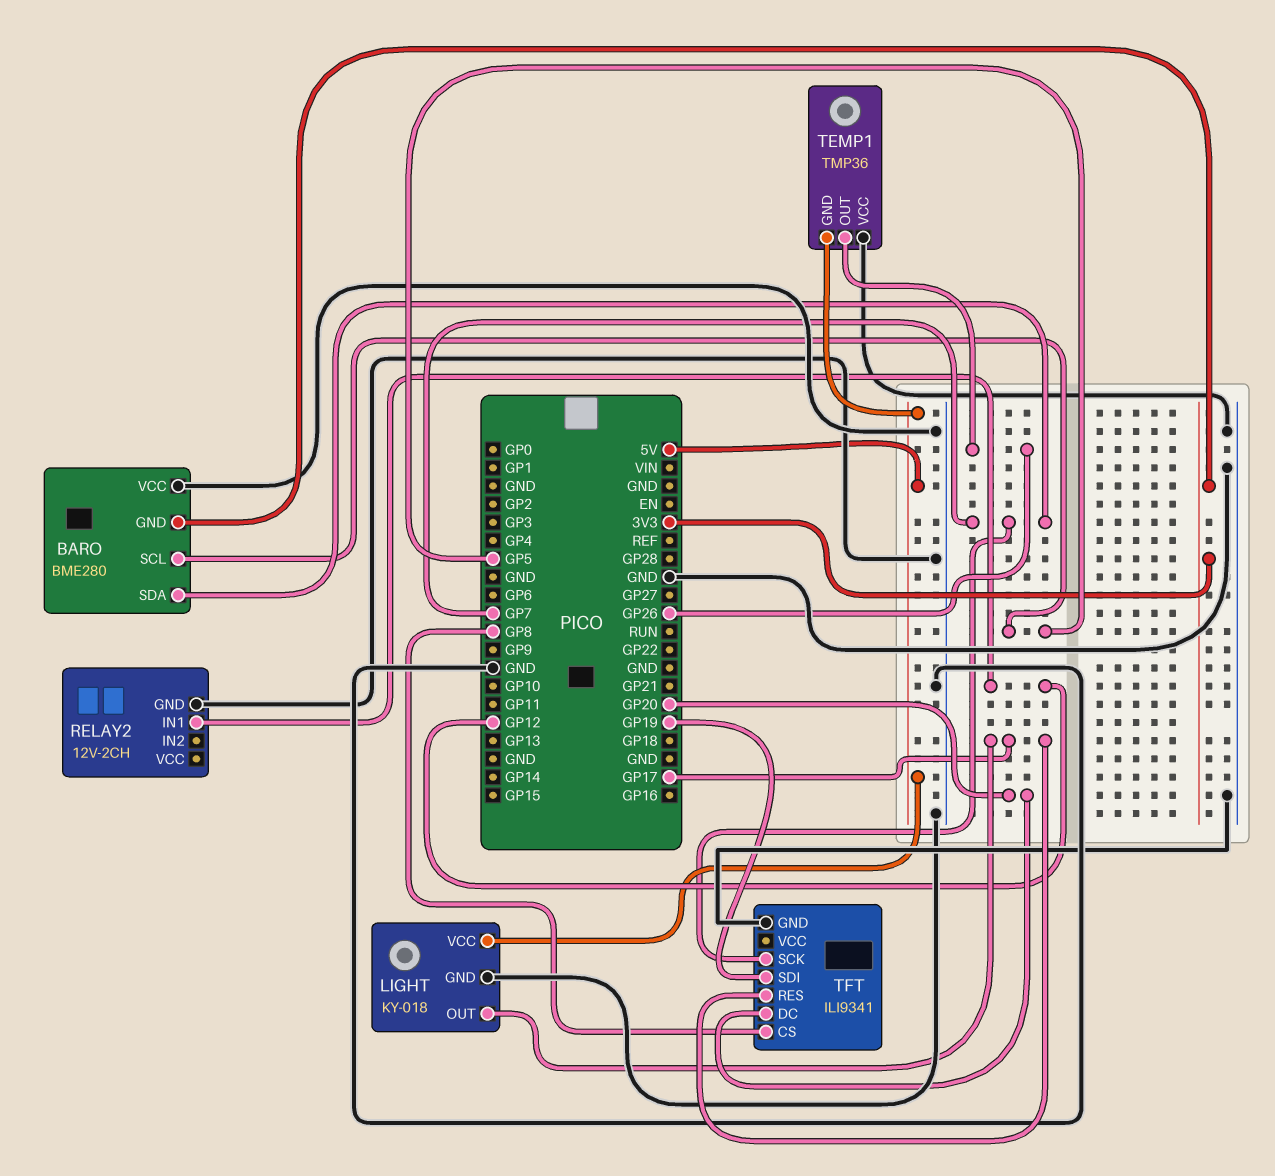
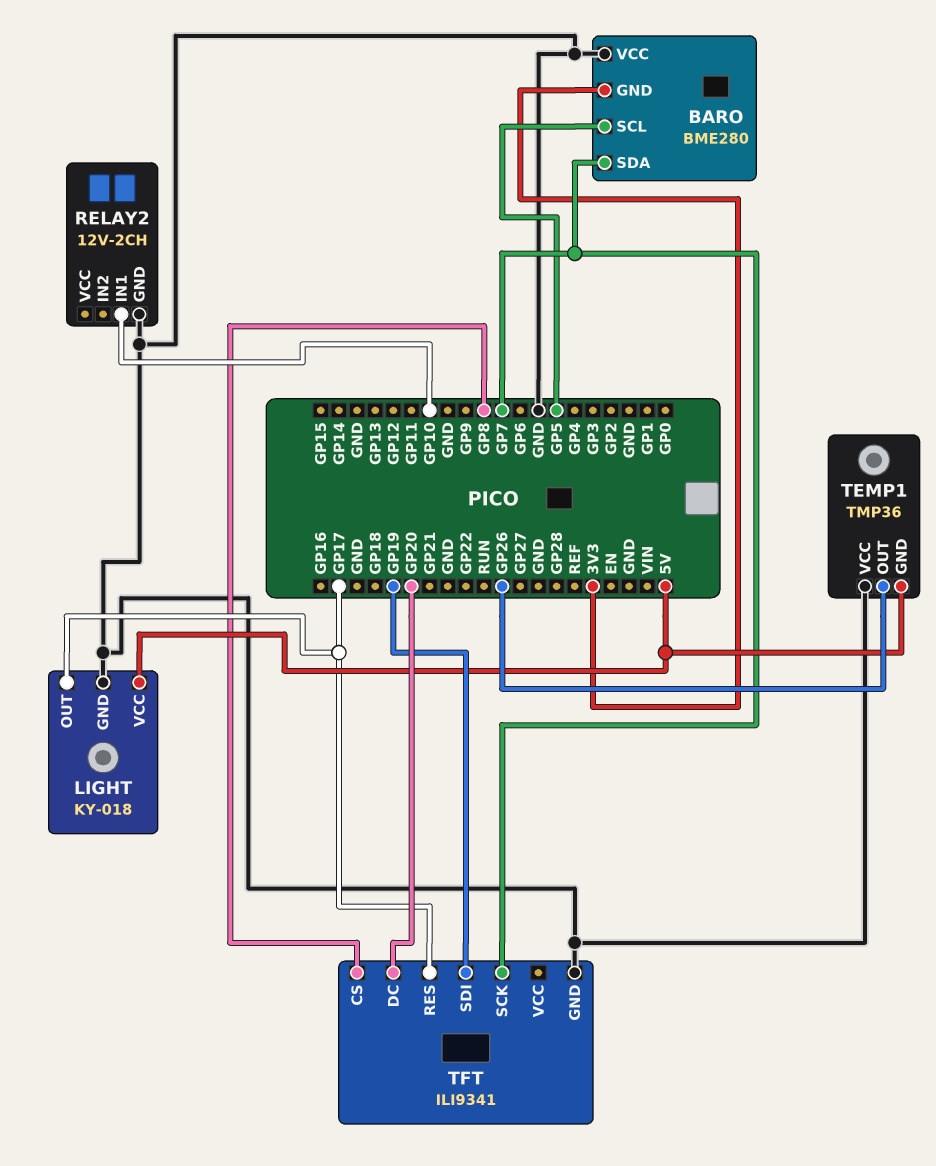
RELAY2 pin IN1: GP12 -> GP10

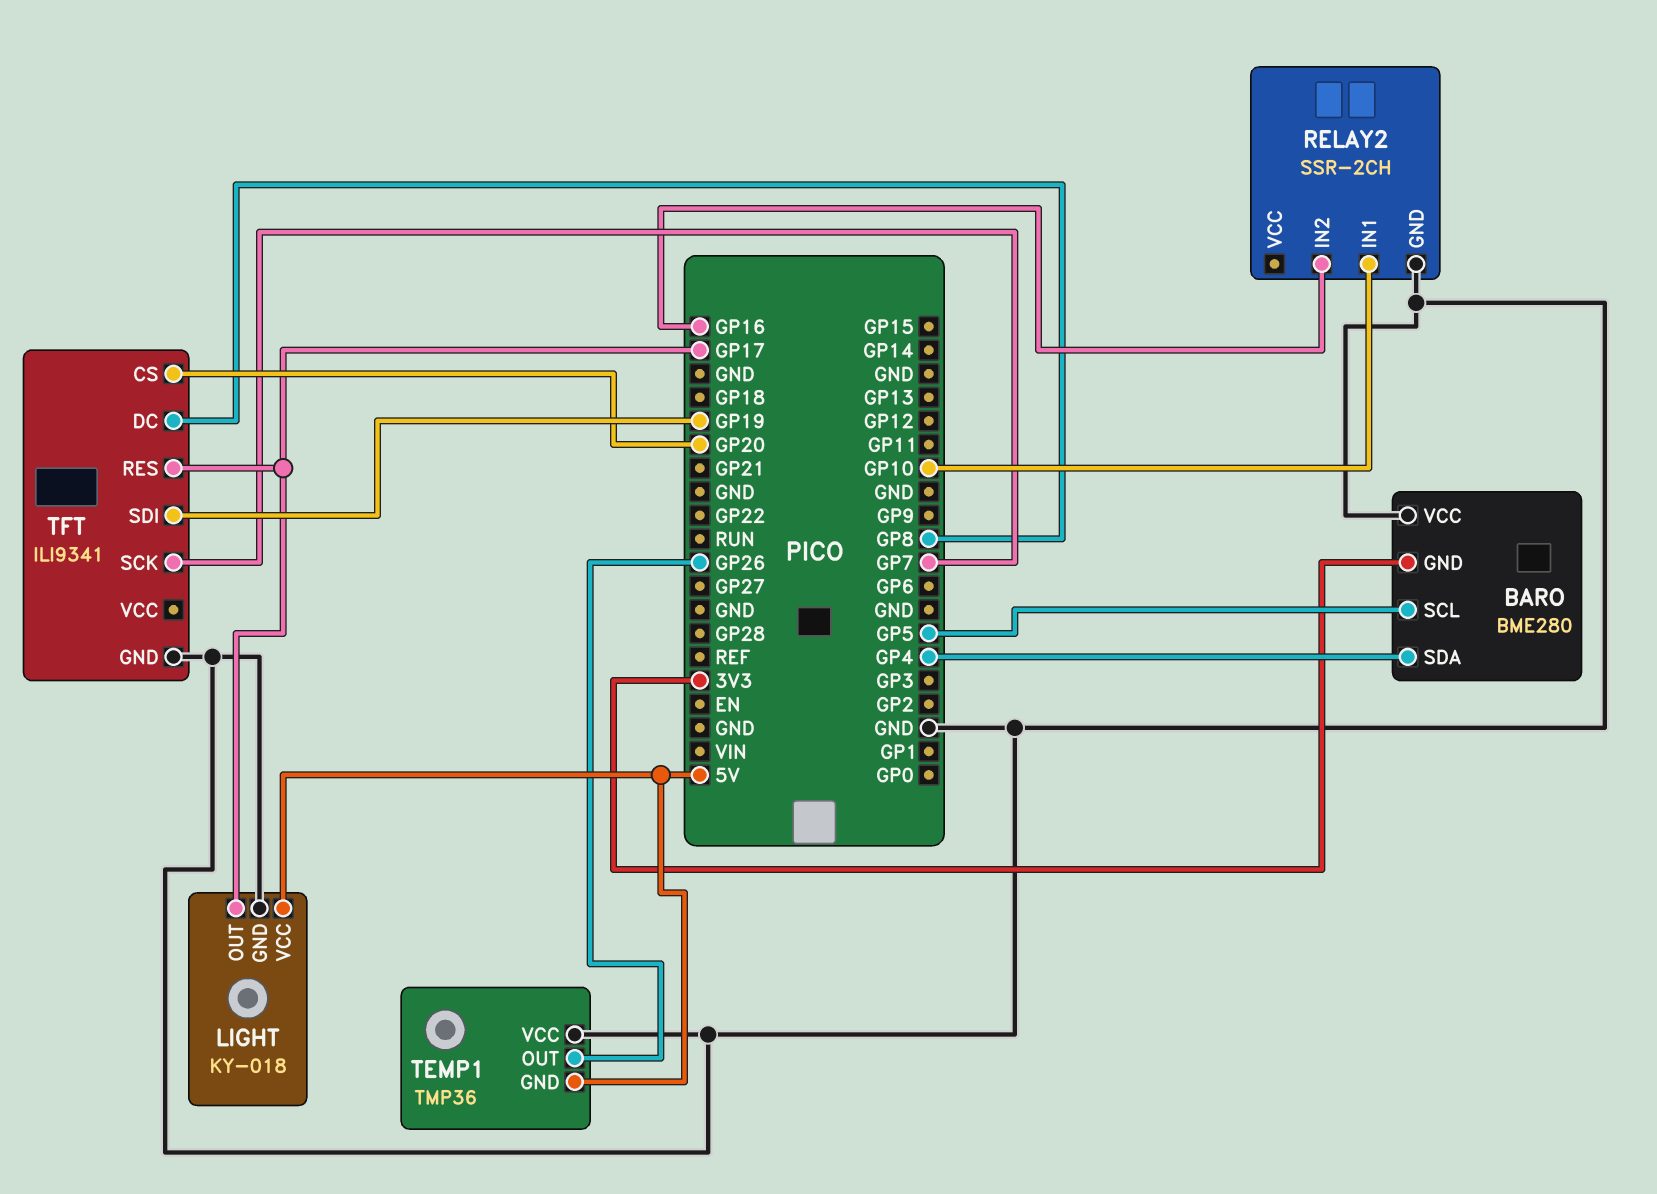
BARO pin SDA: GP7 -> GP4
RELAY2: 12V-2CH -> SSR-2CH
RELAY2 pin IN2: none -> GP16
TFT pin CS: GP8 -> GP20
TFT pin DC: GP20 -> GP8

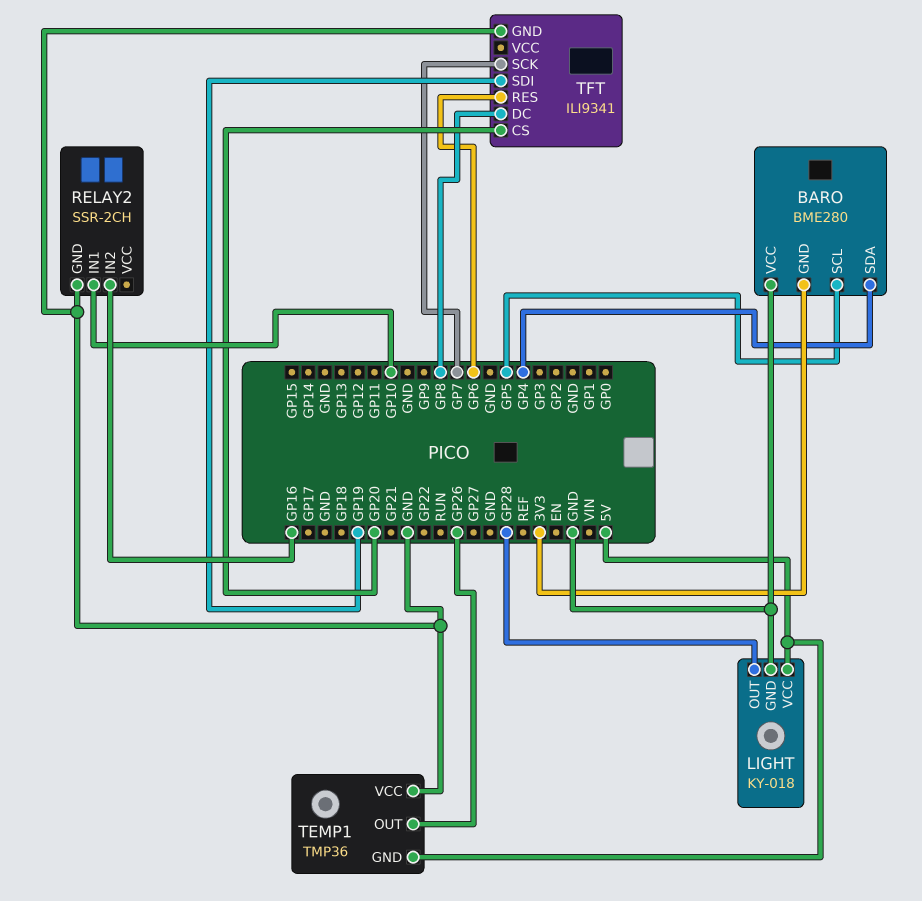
LIGHT pin OUT: GP17 -> GP28
TFT pin RES: GP17 -> GP6

